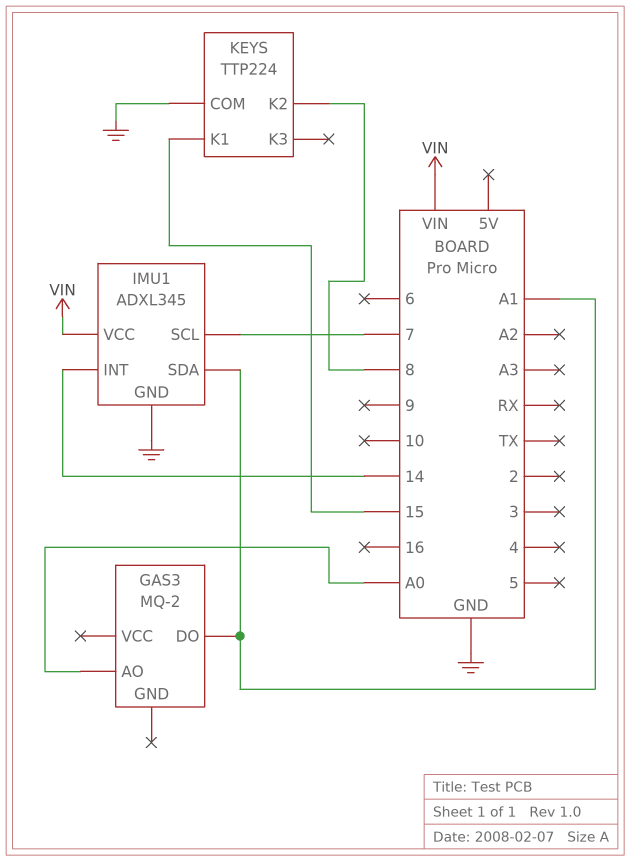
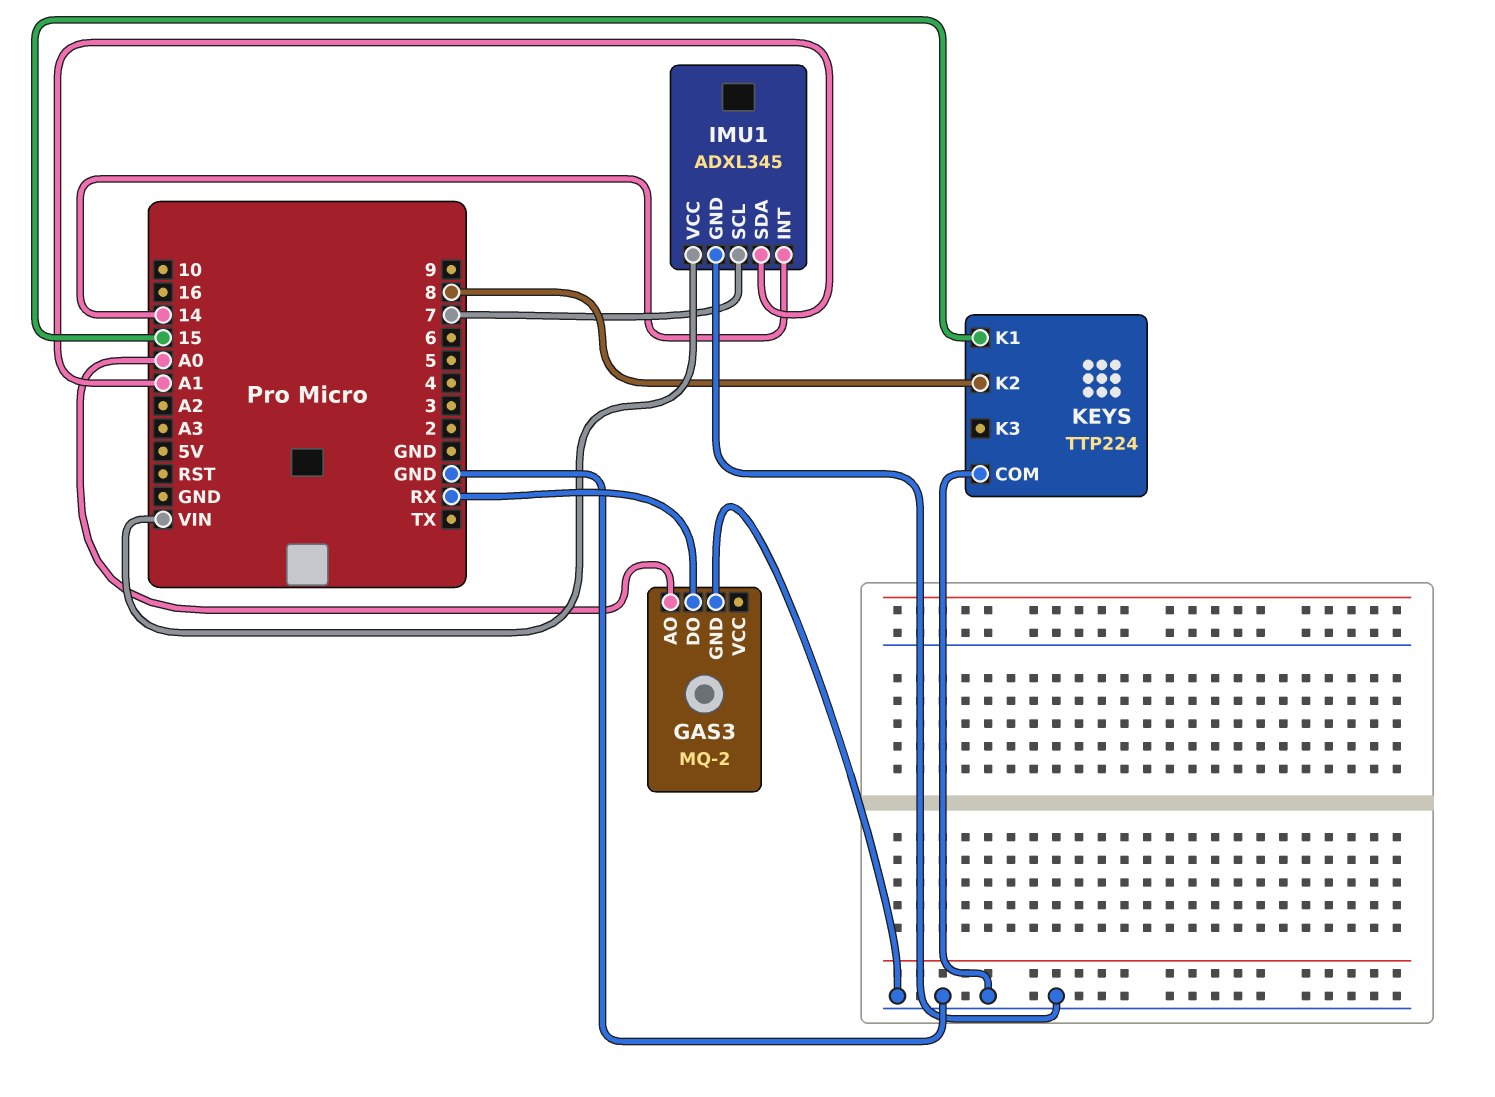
GAS3 pin DO: A1 -> RX
GAS3 pin GND: none -> GND

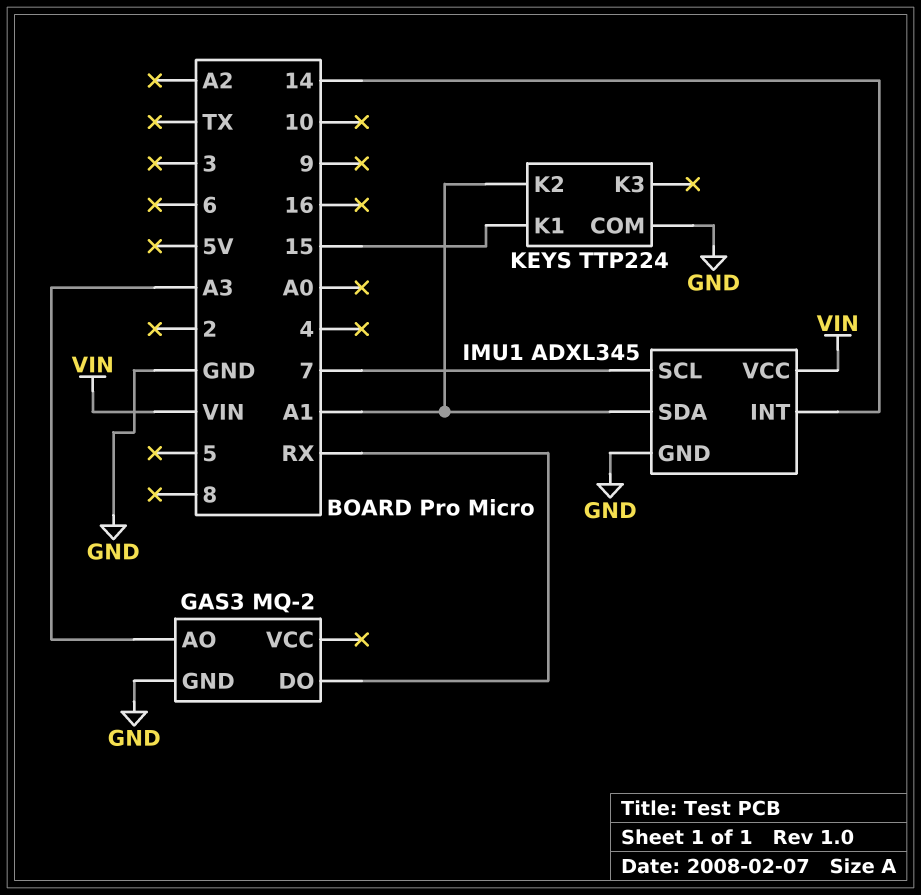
GAS3 pin AO: A0 -> A3
KEYS pin K2: 8 -> A1

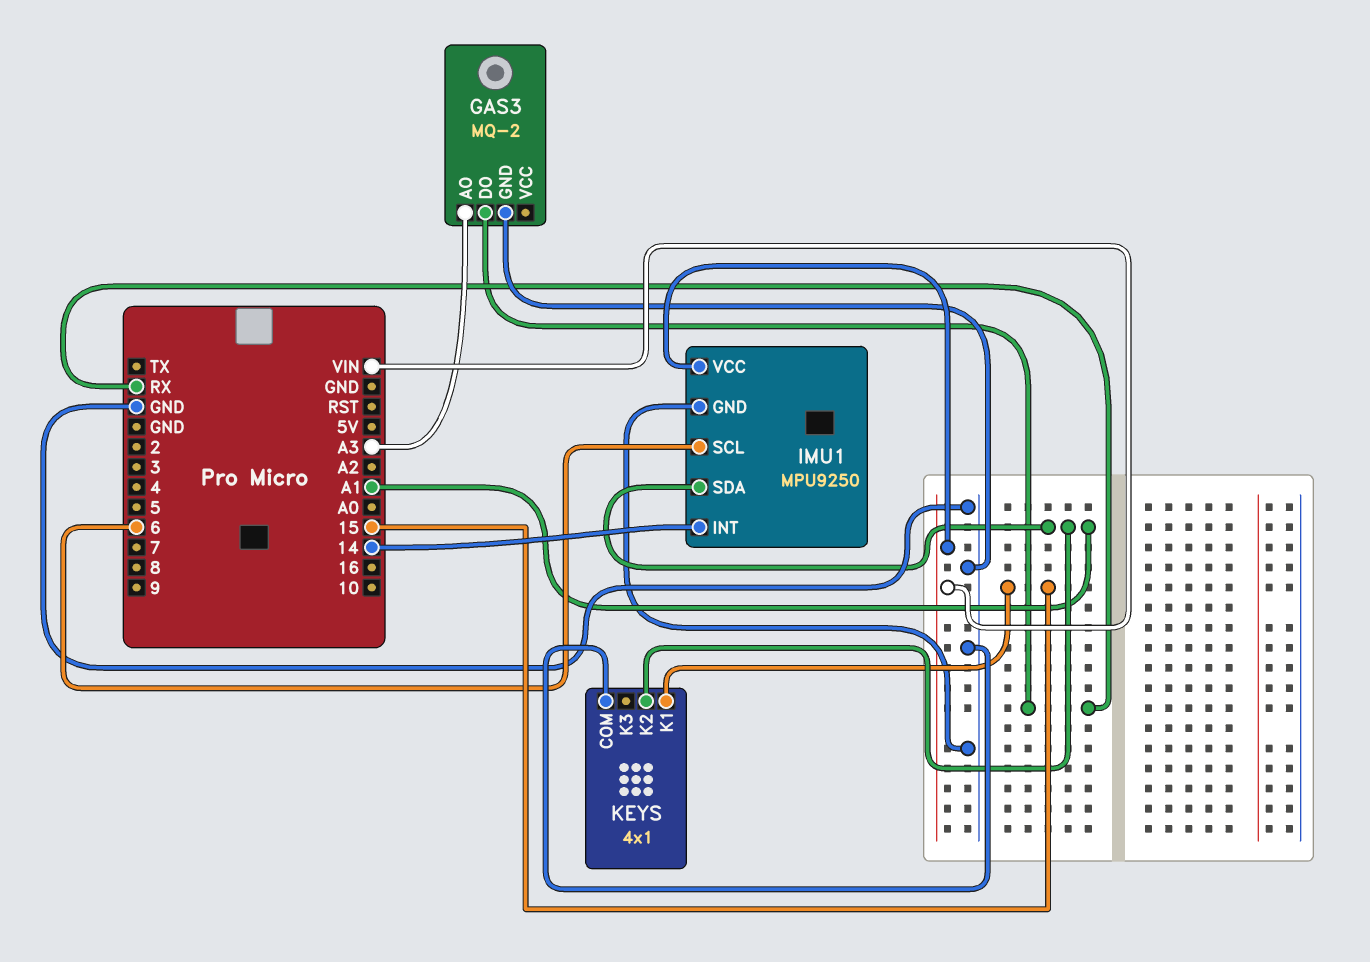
IMU1: ADXL345 -> MPU9250
IMU1 pin SCL: 7 -> 6
KEYS: TTP224 -> 4x1

